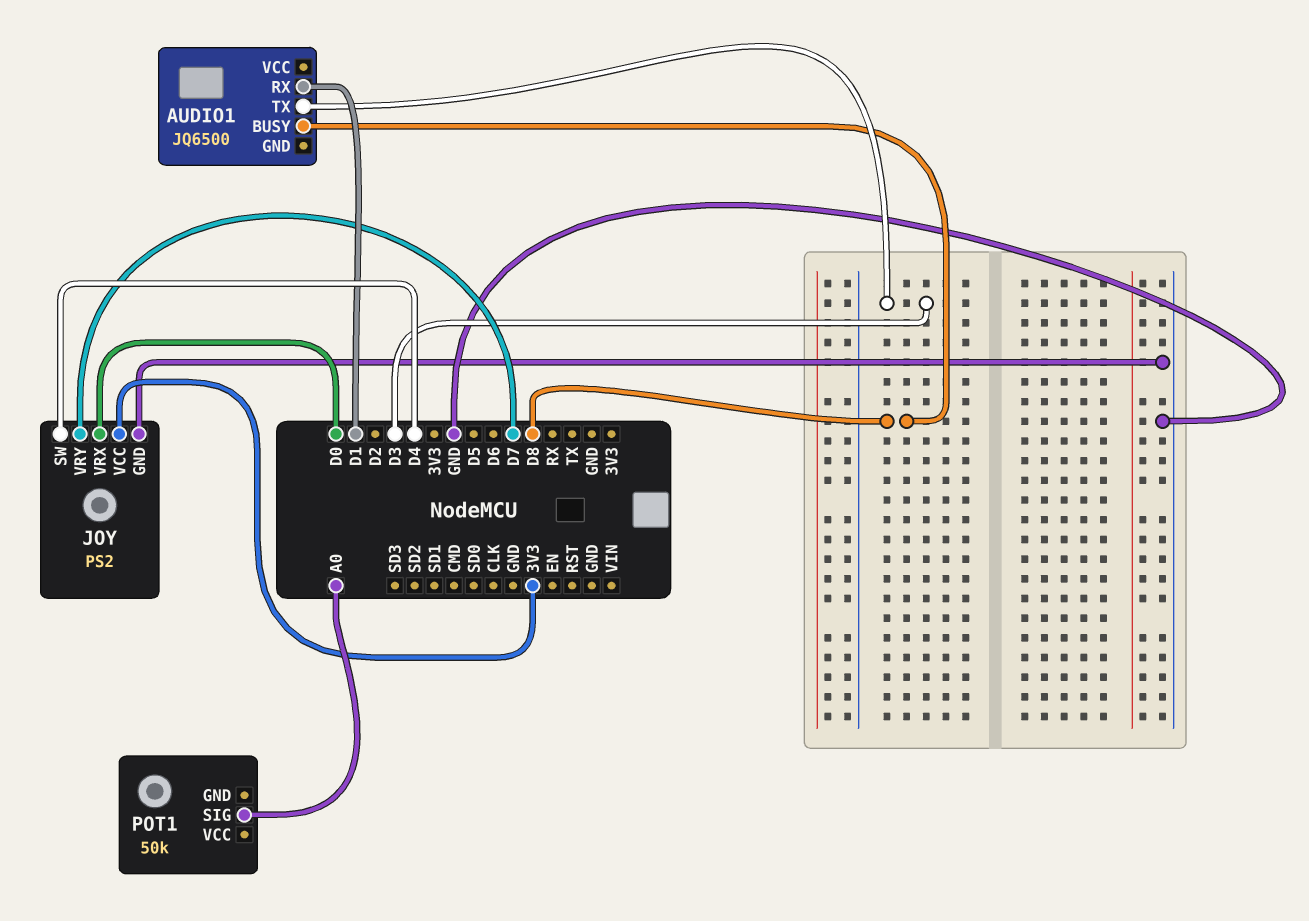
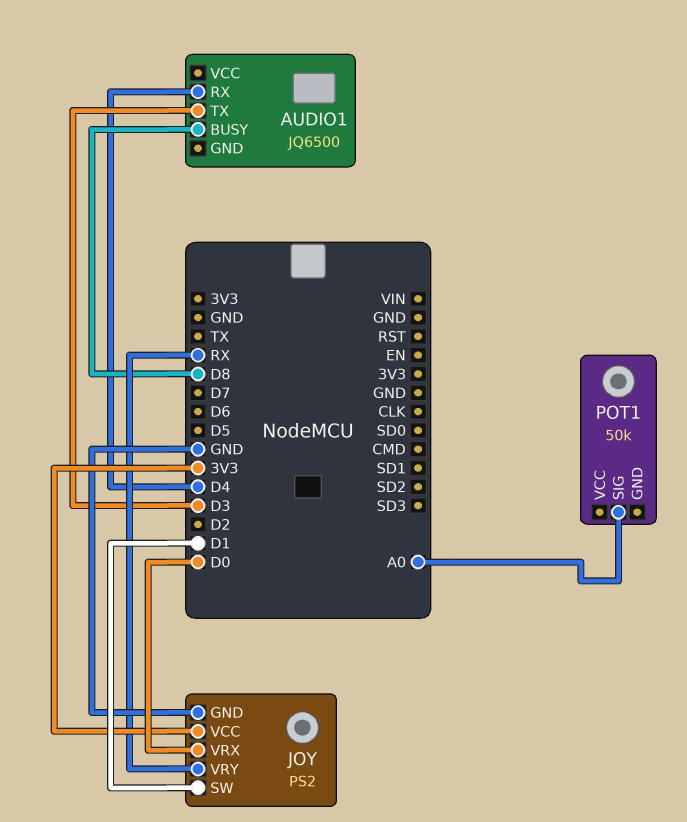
AUDIO1 pin RX: D1 -> D4
JOY pin SW: D4 -> D1
JOY pin VRY: D7 -> RX

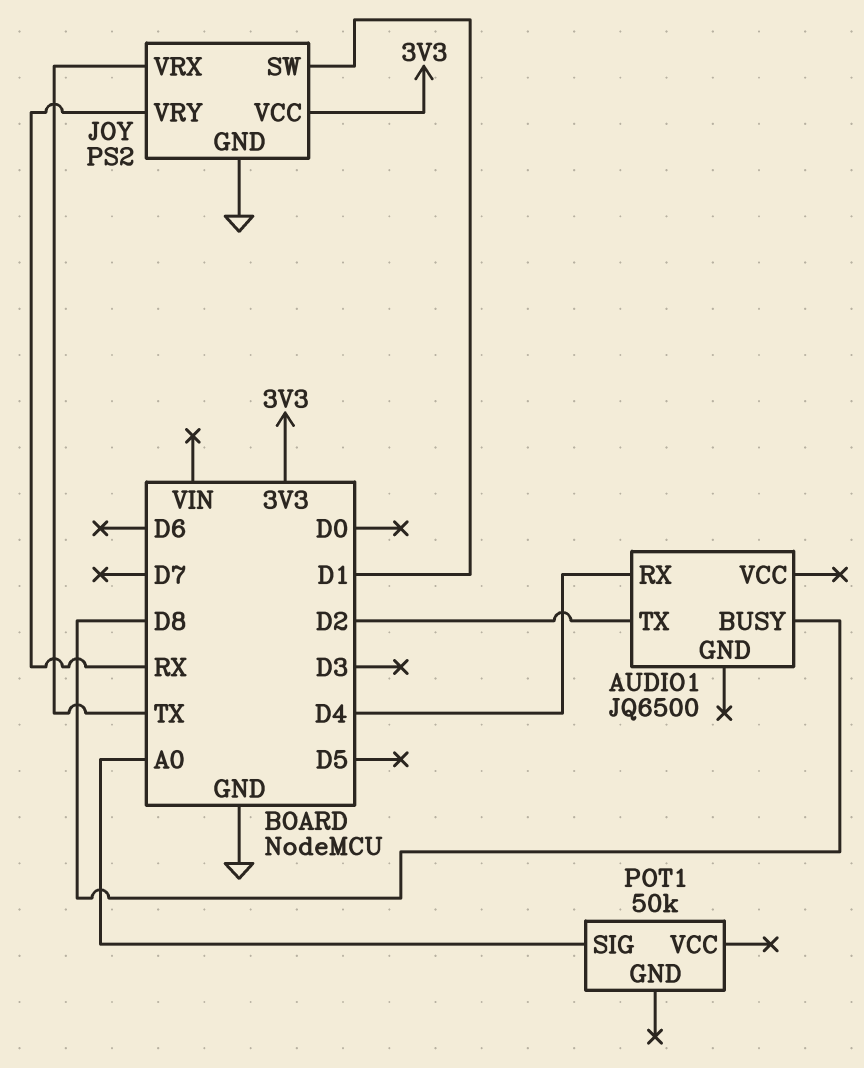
AUDIO1 pin TX: D3 -> D2
JOY pin VRX: D0 -> TX

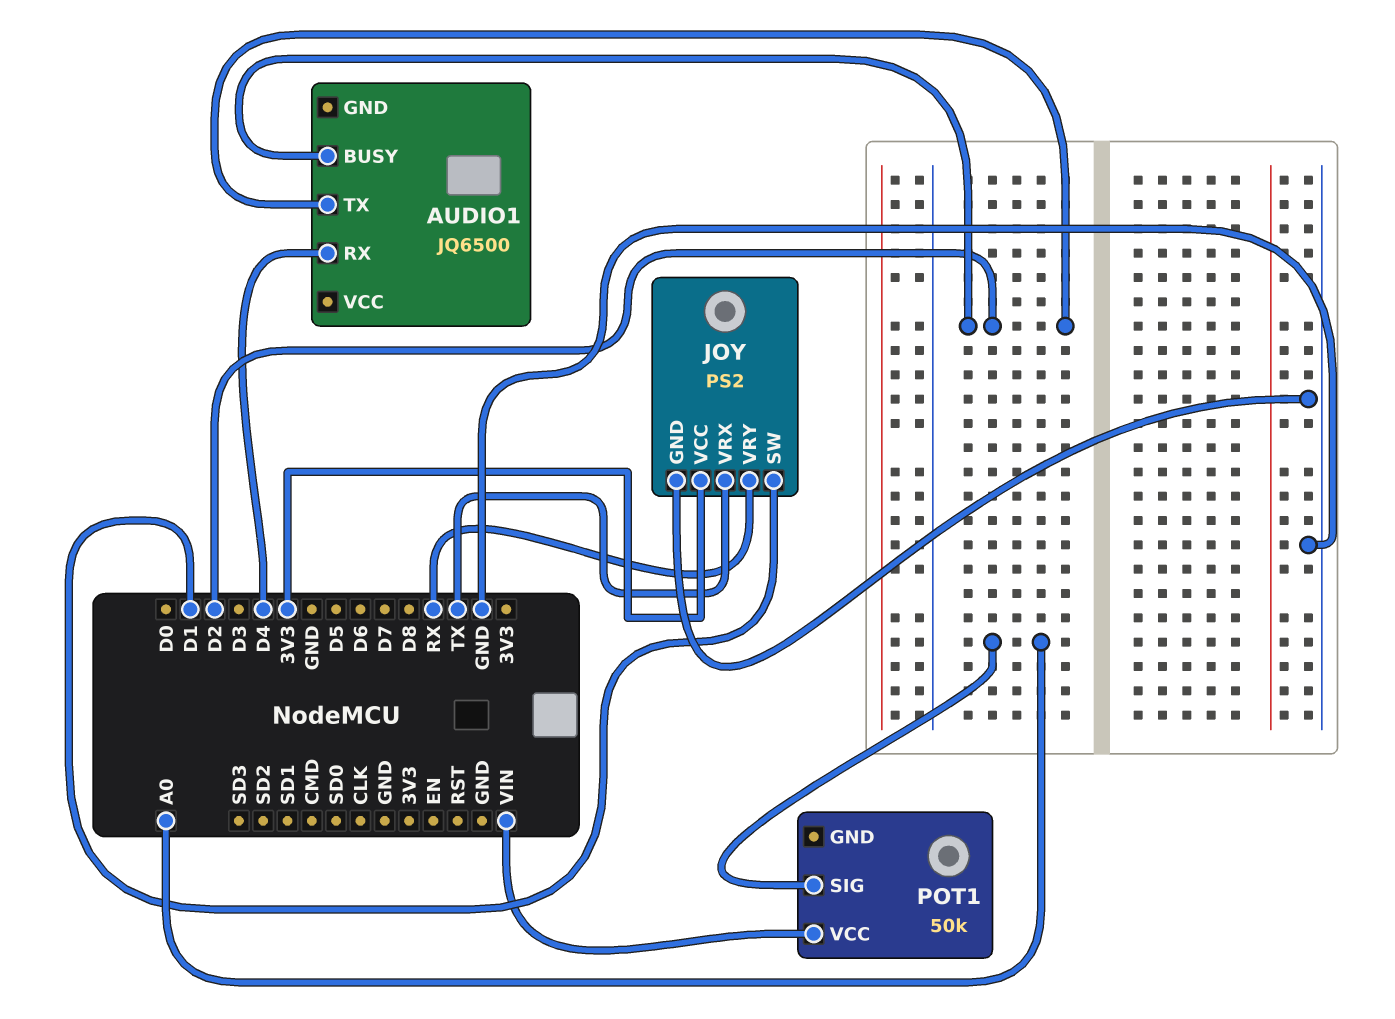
AUDIO1 pin BUSY: D8 -> D2
POT1 pin VCC: none -> VIN

